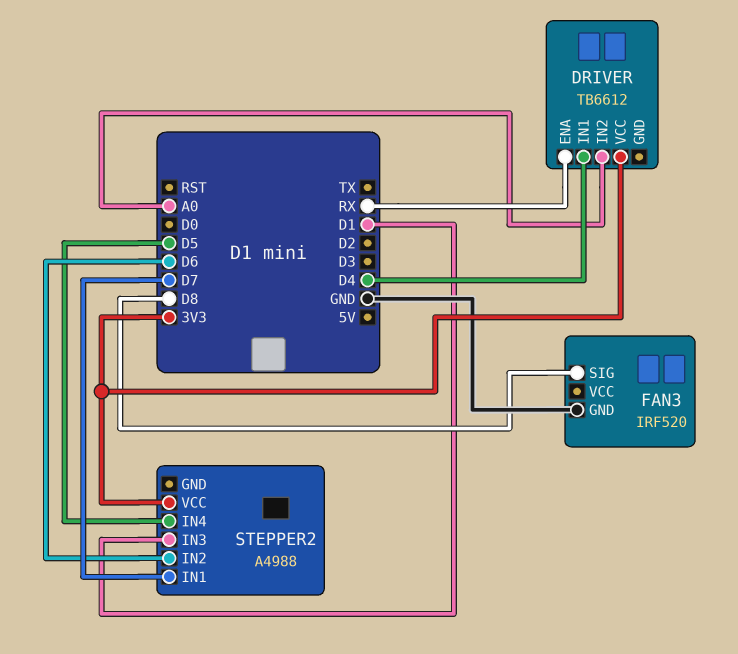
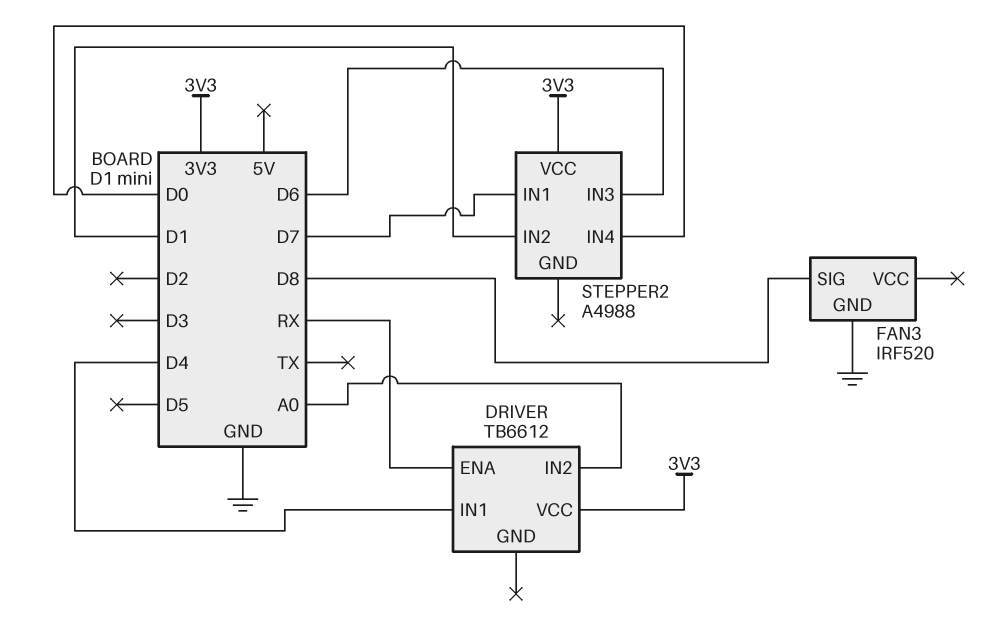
STEPPER2 pin IN2: D6 -> D1
STEPPER2 pin IN3: D1 -> D6
STEPPER2 pin IN4: D5 -> D0

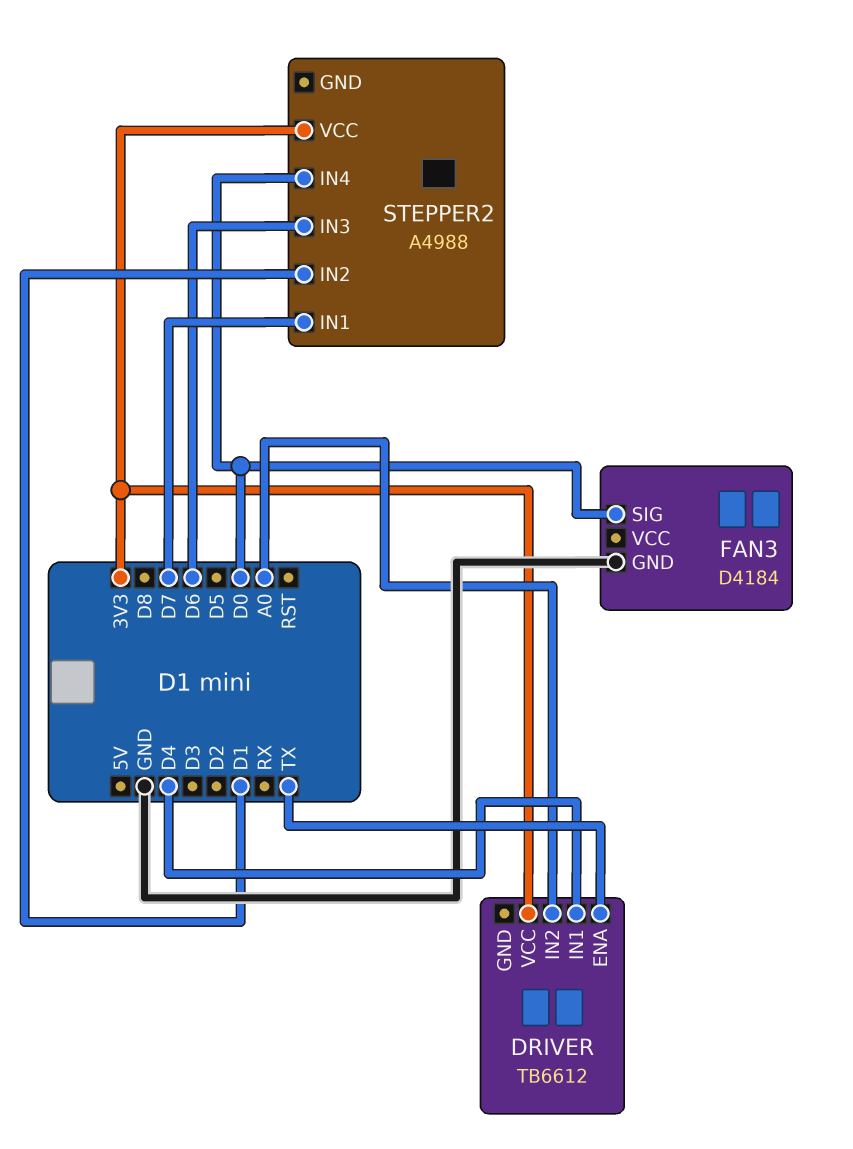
DRIVER pin ENA: RX -> TX
FAN3: IRF520 -> D4184
FAN3 pin SIG: D8 -> D0

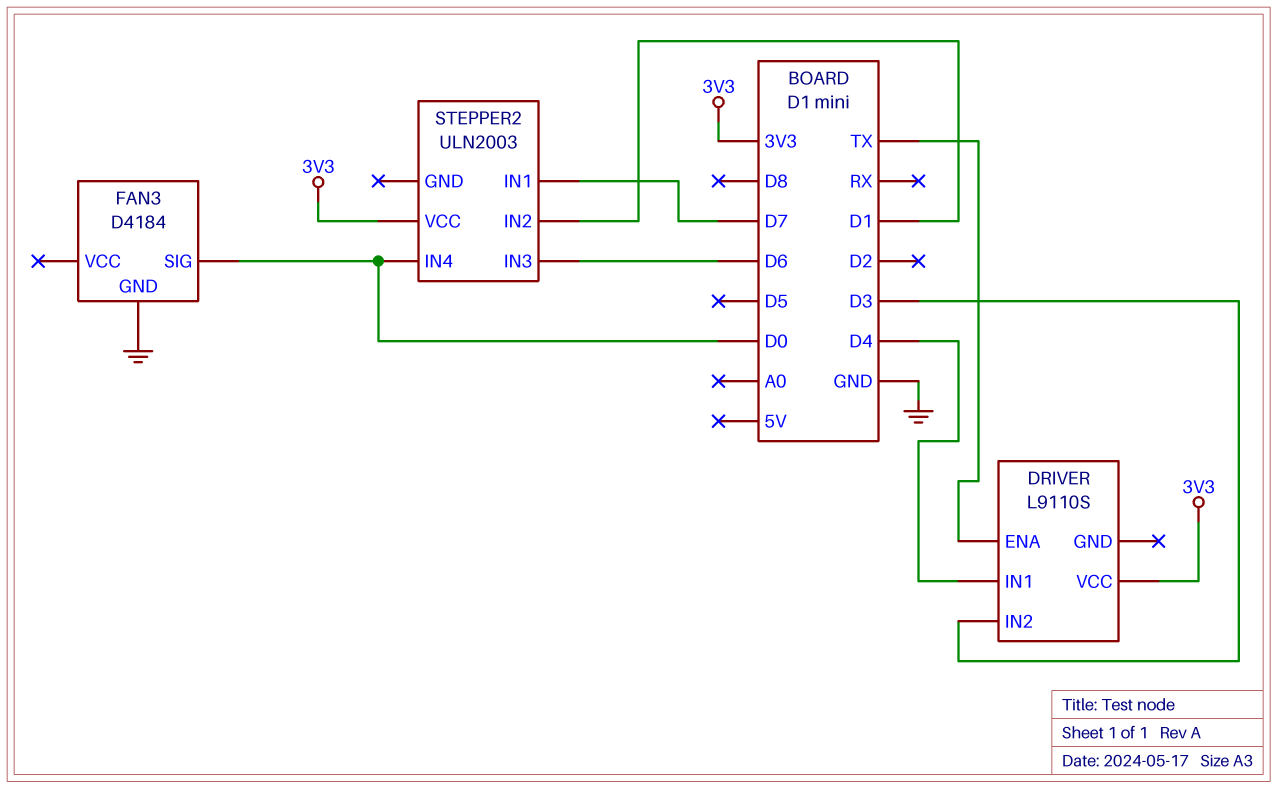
DRIVER: TB6612 -> L9110S
DRIVER pin IN2: A0 -> D3
STEPPER2: A4988 -> ULN2003

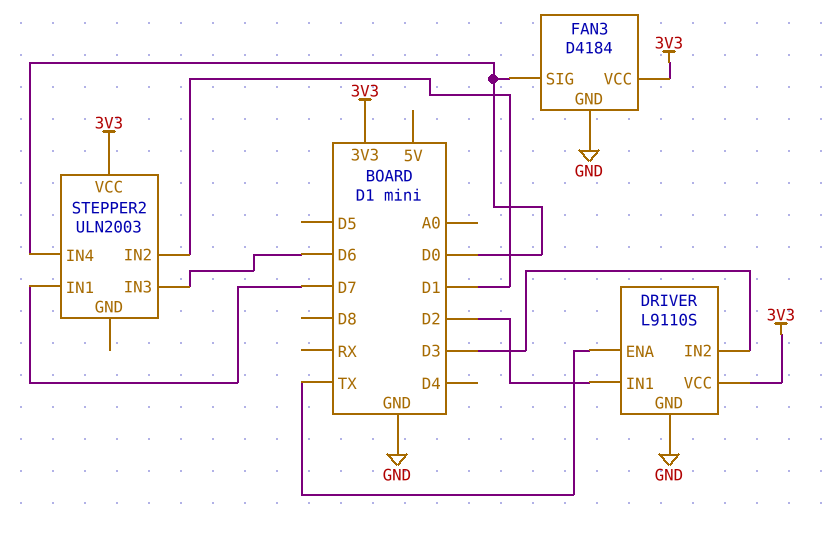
DRIVER pin GND: none -> GND
DRIVER pin IN1: D4 -> D2
FAN3 pin VCC: none -> 3V3

